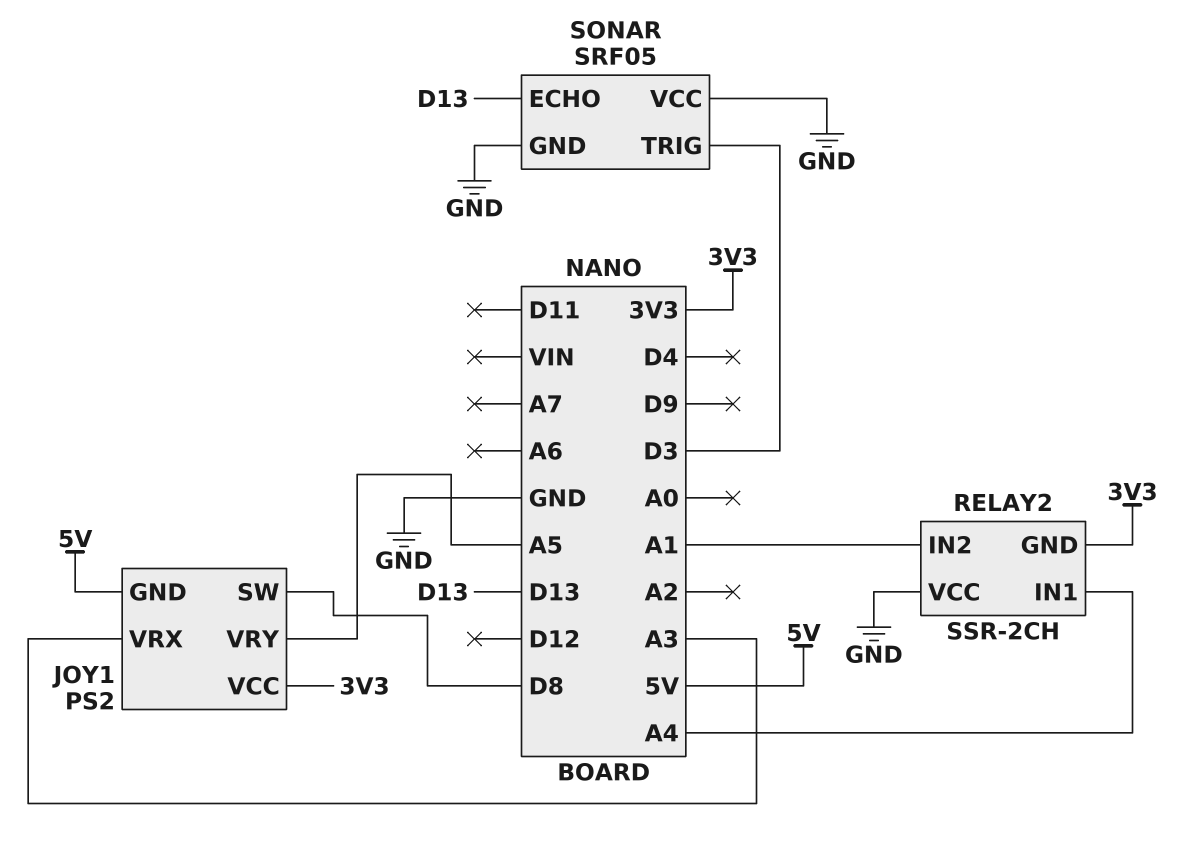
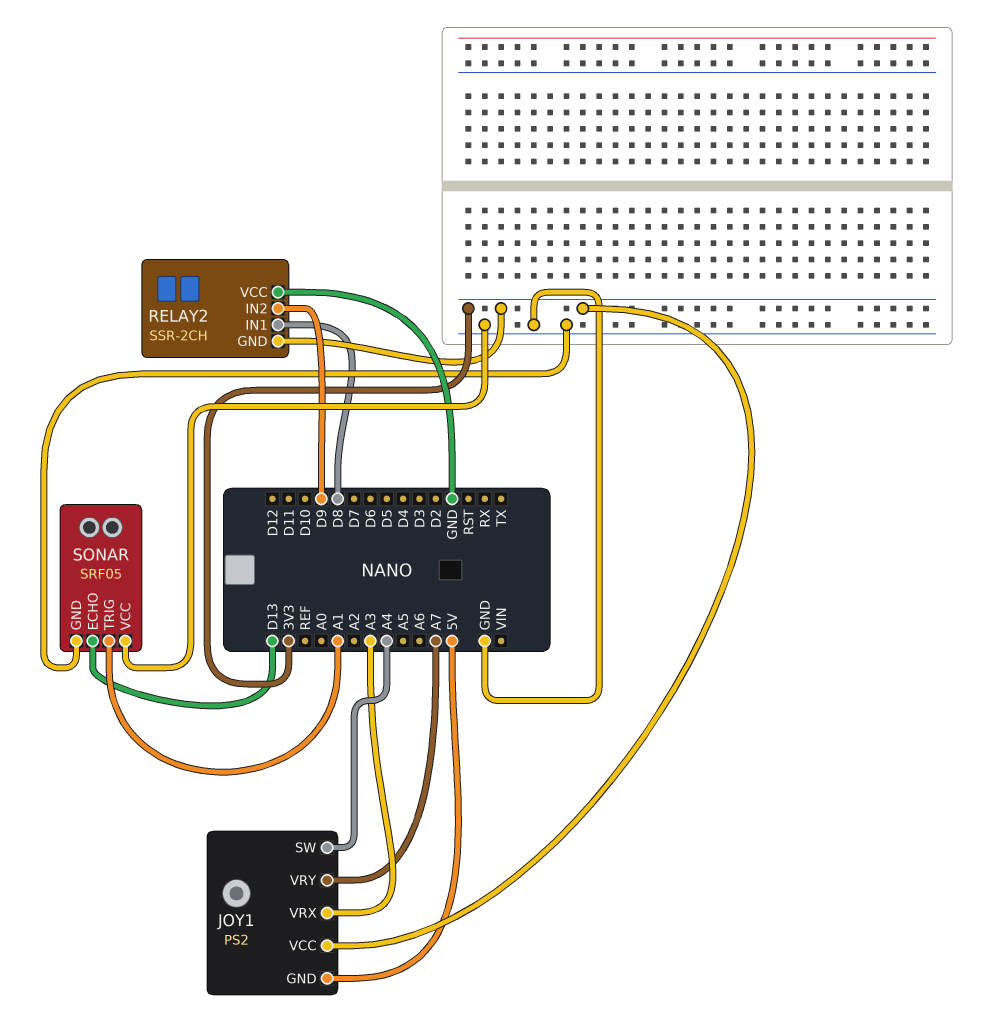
JOY1 pin SW: D8 -> A4
JOY1 pin VRY: A5 -> A7
RELAY2 pin IN1: A4 -> D8
RELAY2 pin IN2: A1 -> D9
SONAR pin TRIG: D3 -> A1

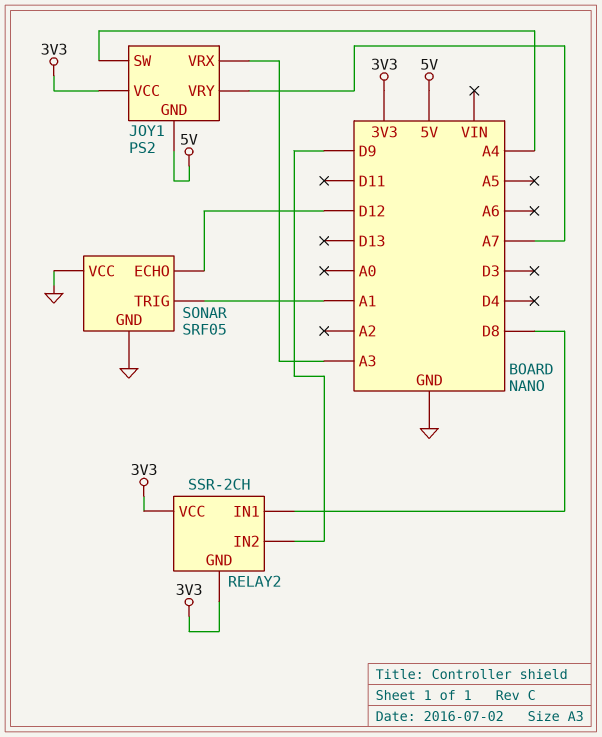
RELAY2 pin VCC: GND -> 3V3
SONAR pin ECHO: D13 -> D12

